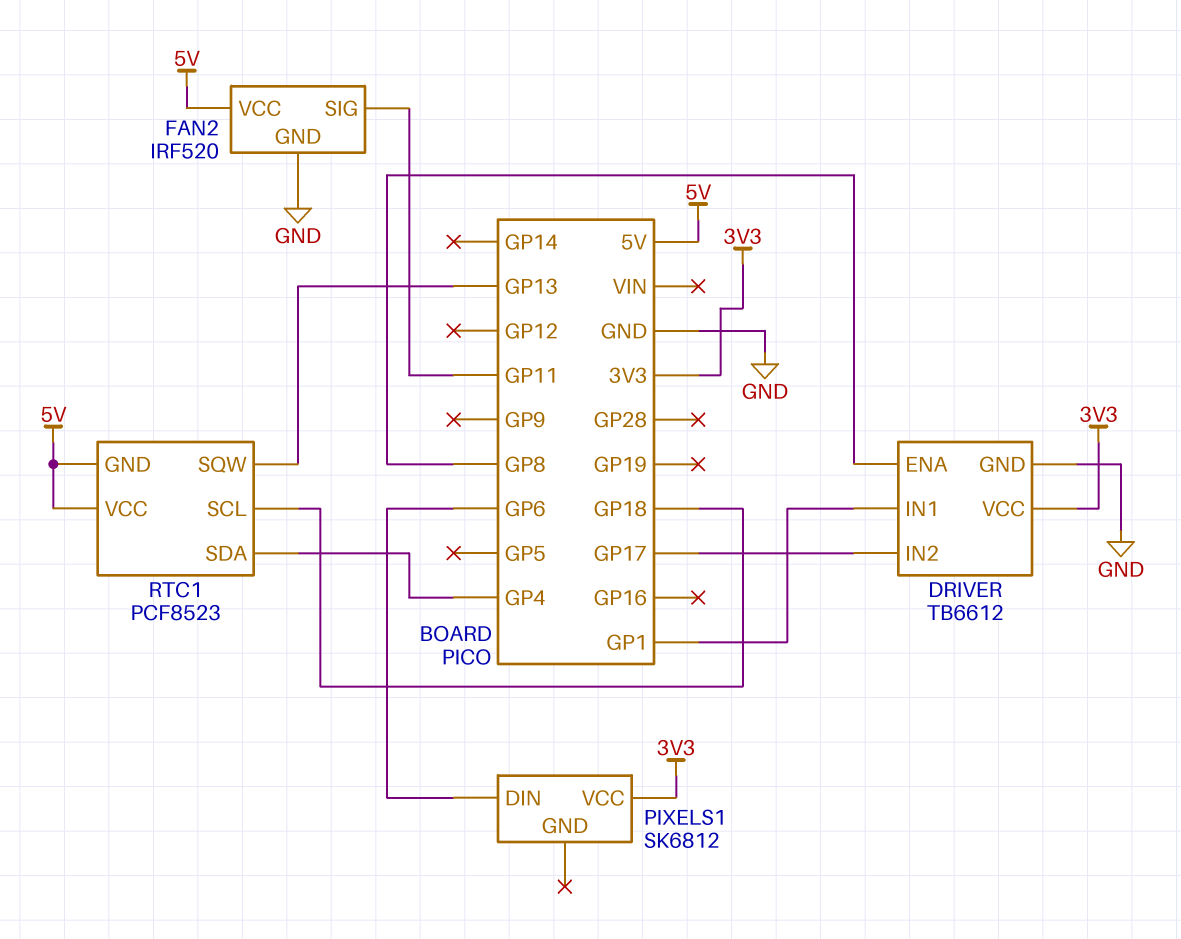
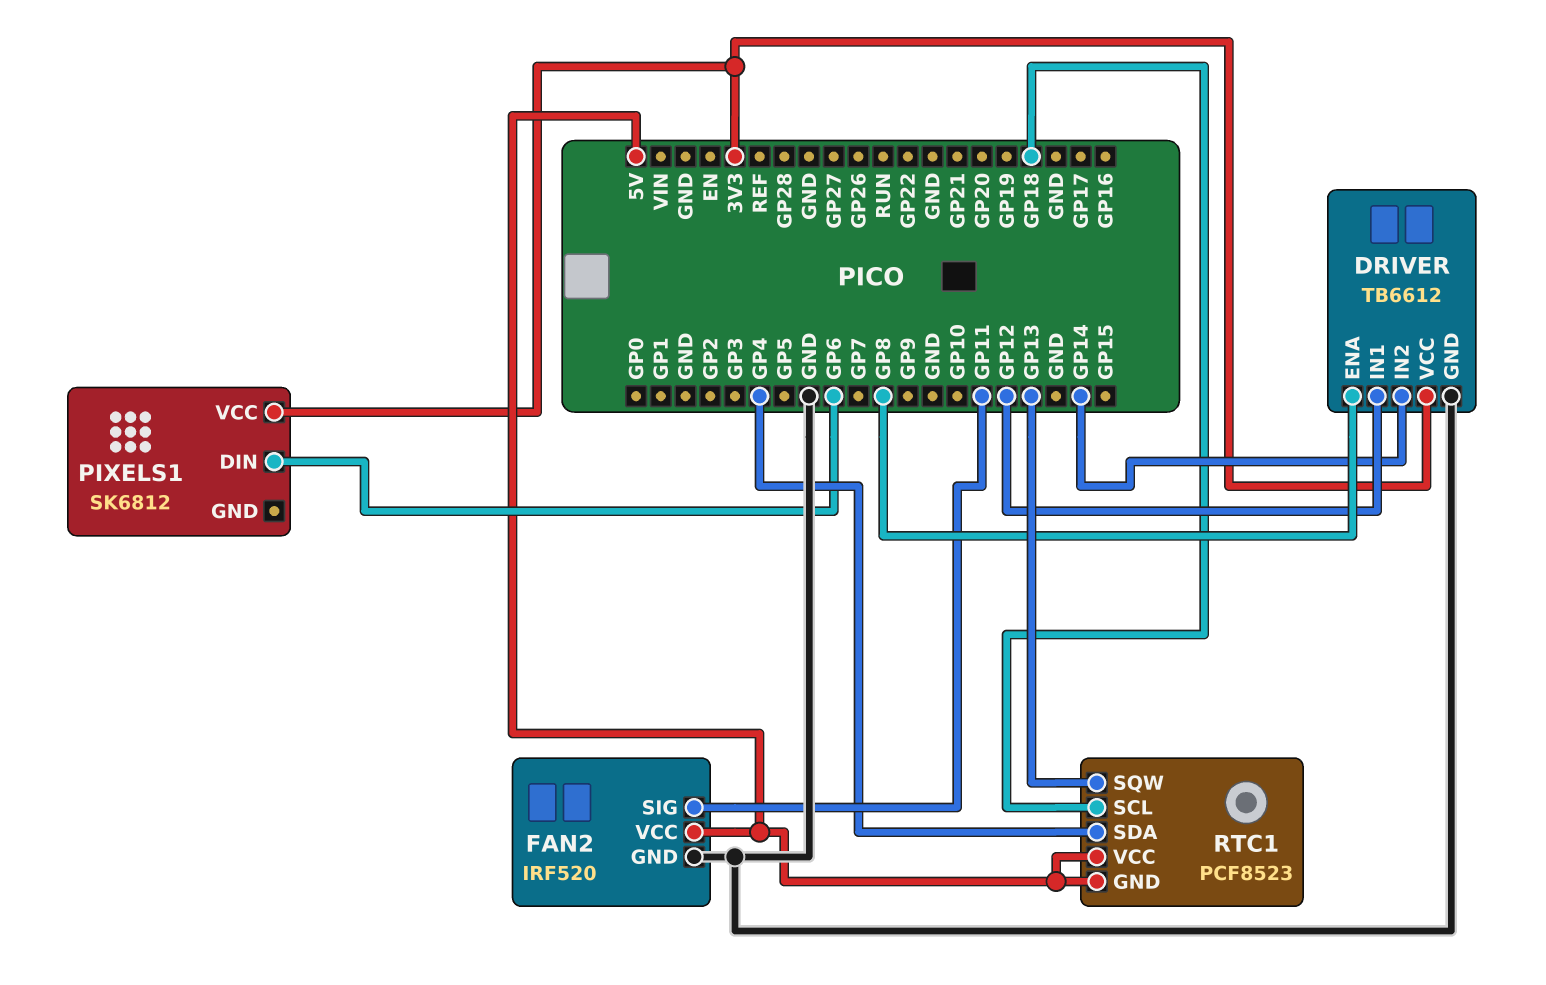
DRIVER pin IN1: GP1 -> GP12
DRIVER pin IN2: GP17 -> GP14

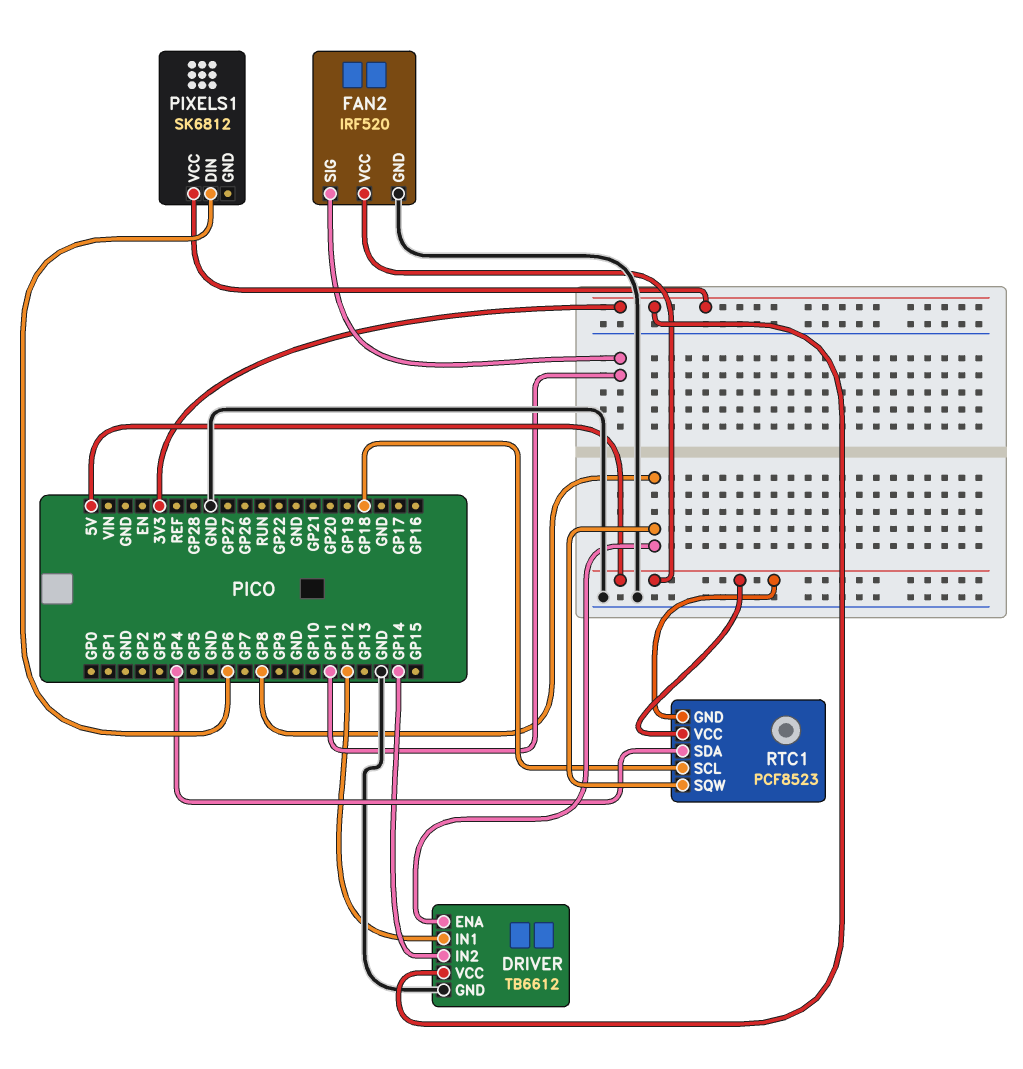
RTC1 pin SQW: GP13 -> GP8

